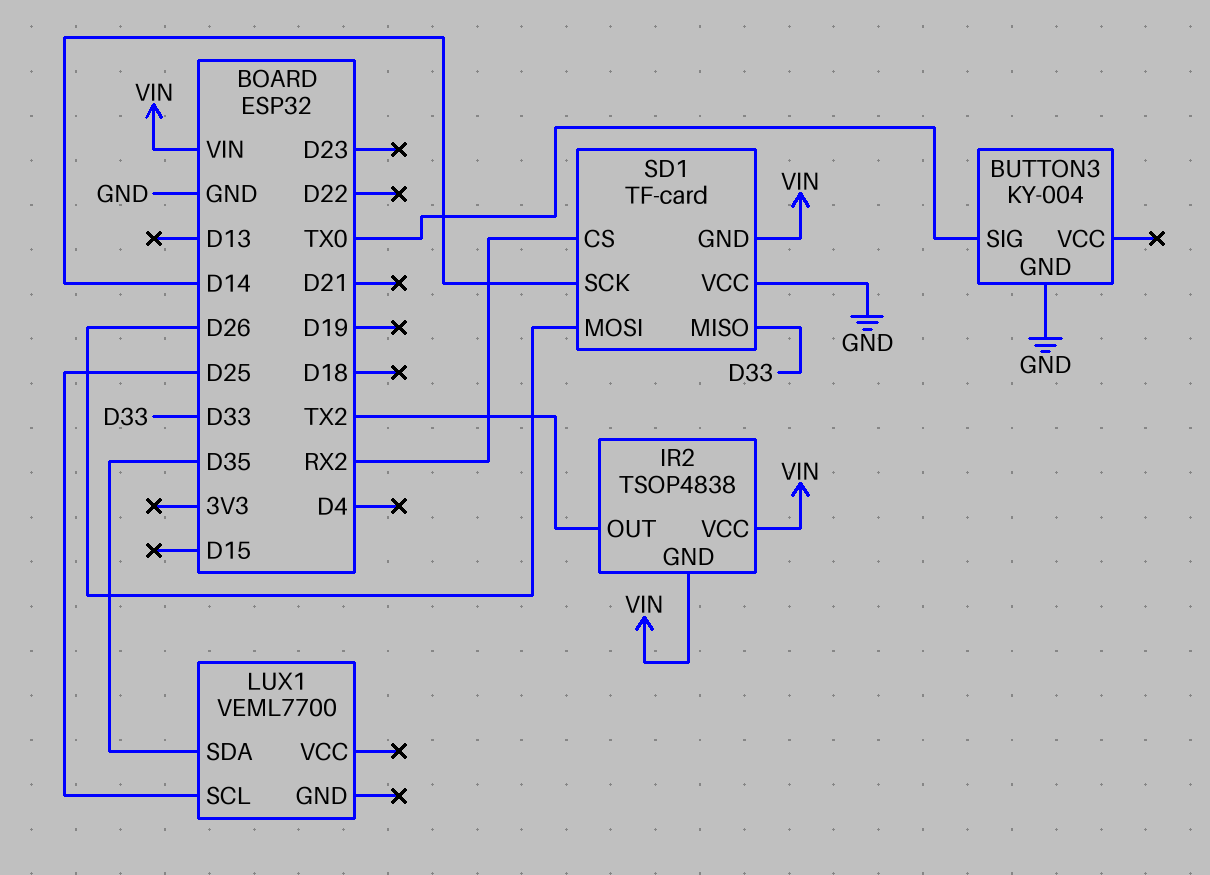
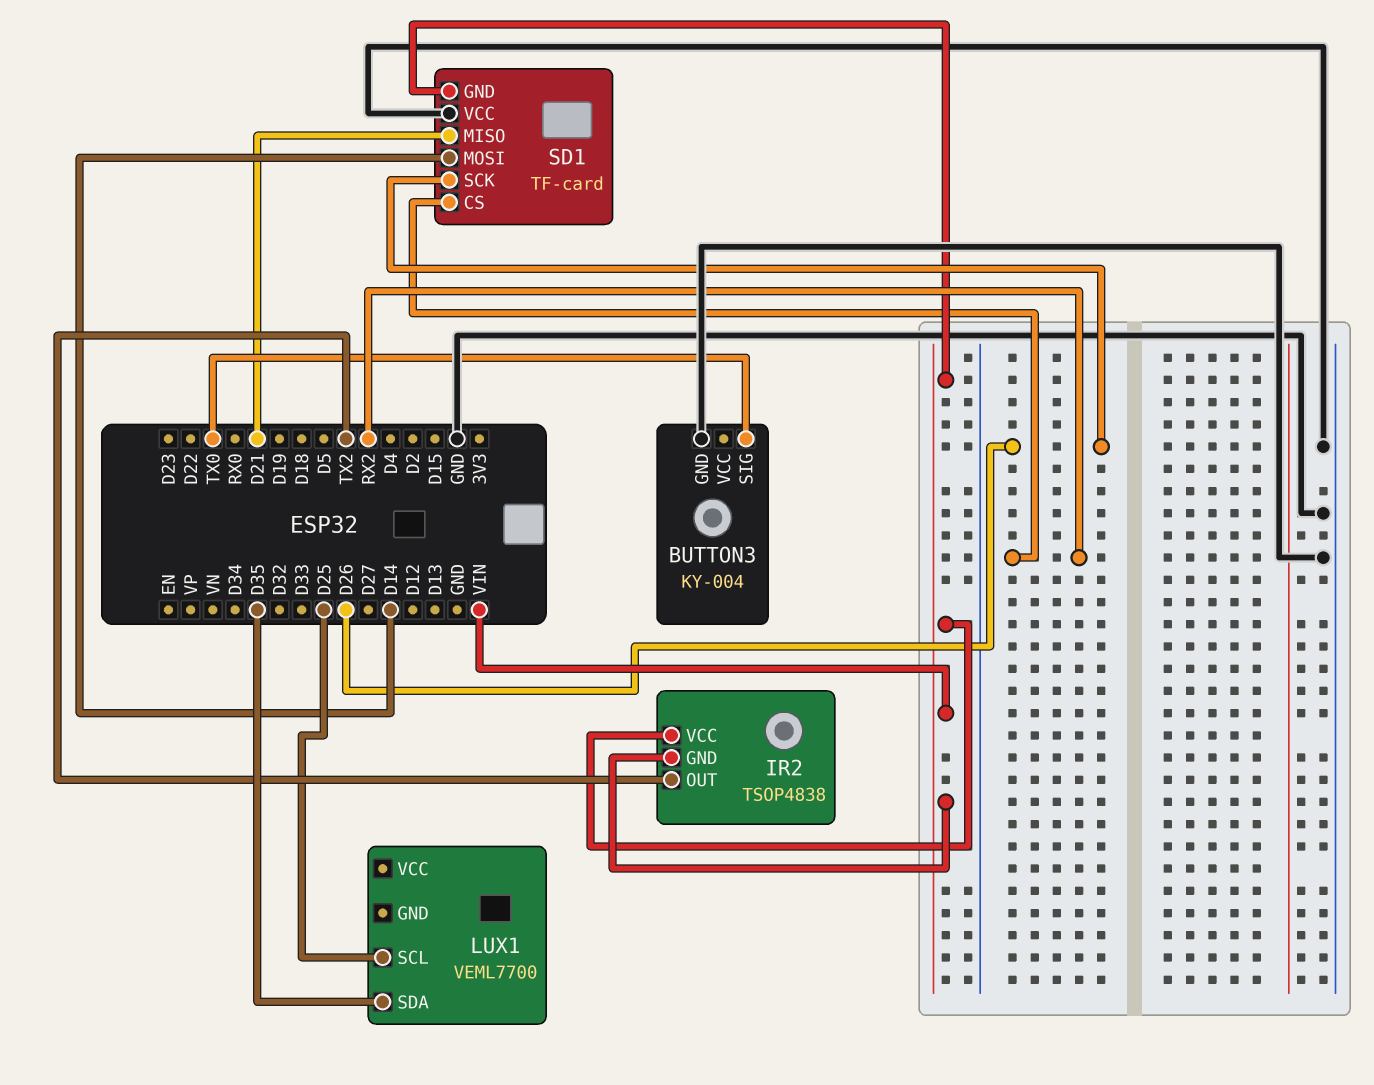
SD1 pin MISO: D33 -> D21
SD1 pin MOSI: D26 -> D14
SD1 pin SCK: D14 -> D26

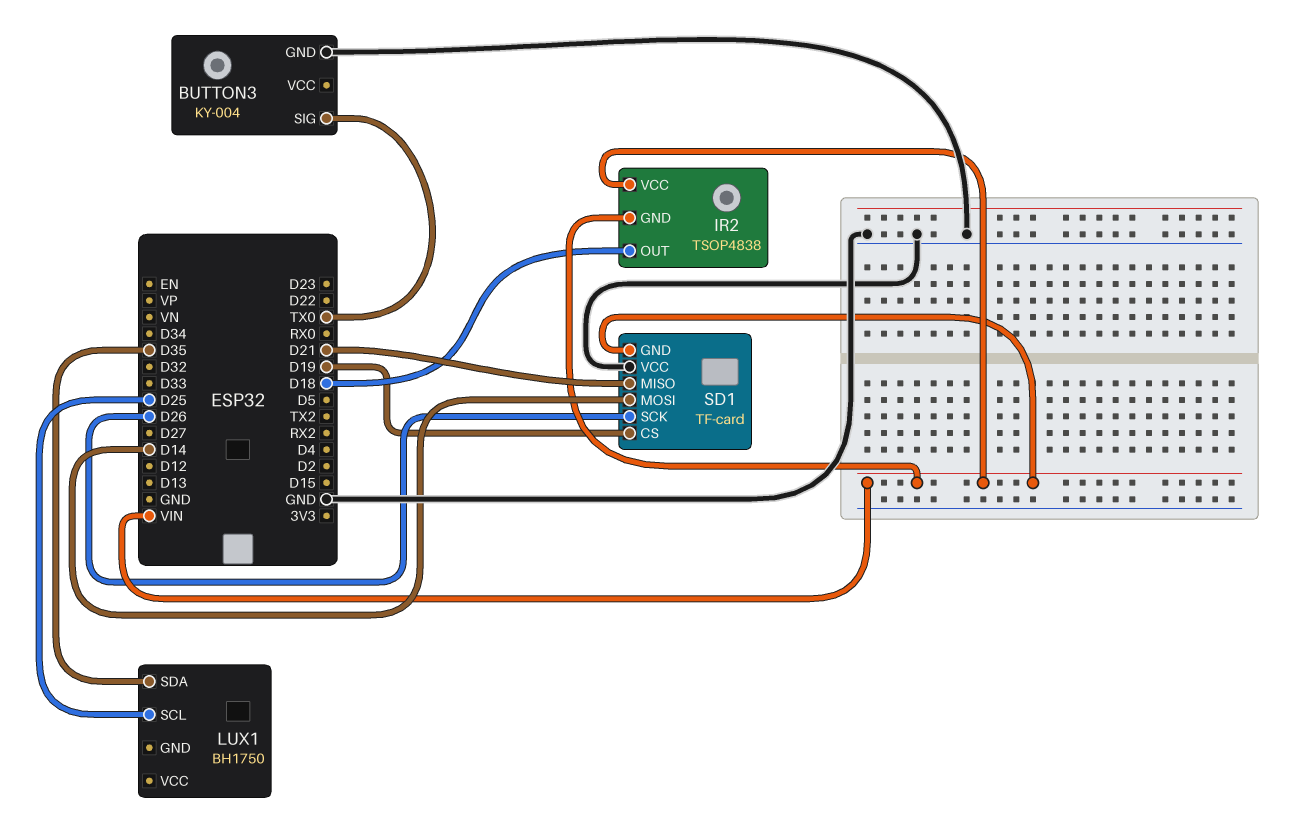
IR2 pin OUT: TX2 -> D18
LUX1: VEML7700 -> BH1750
SD1 pin CS: RX2 -> D19

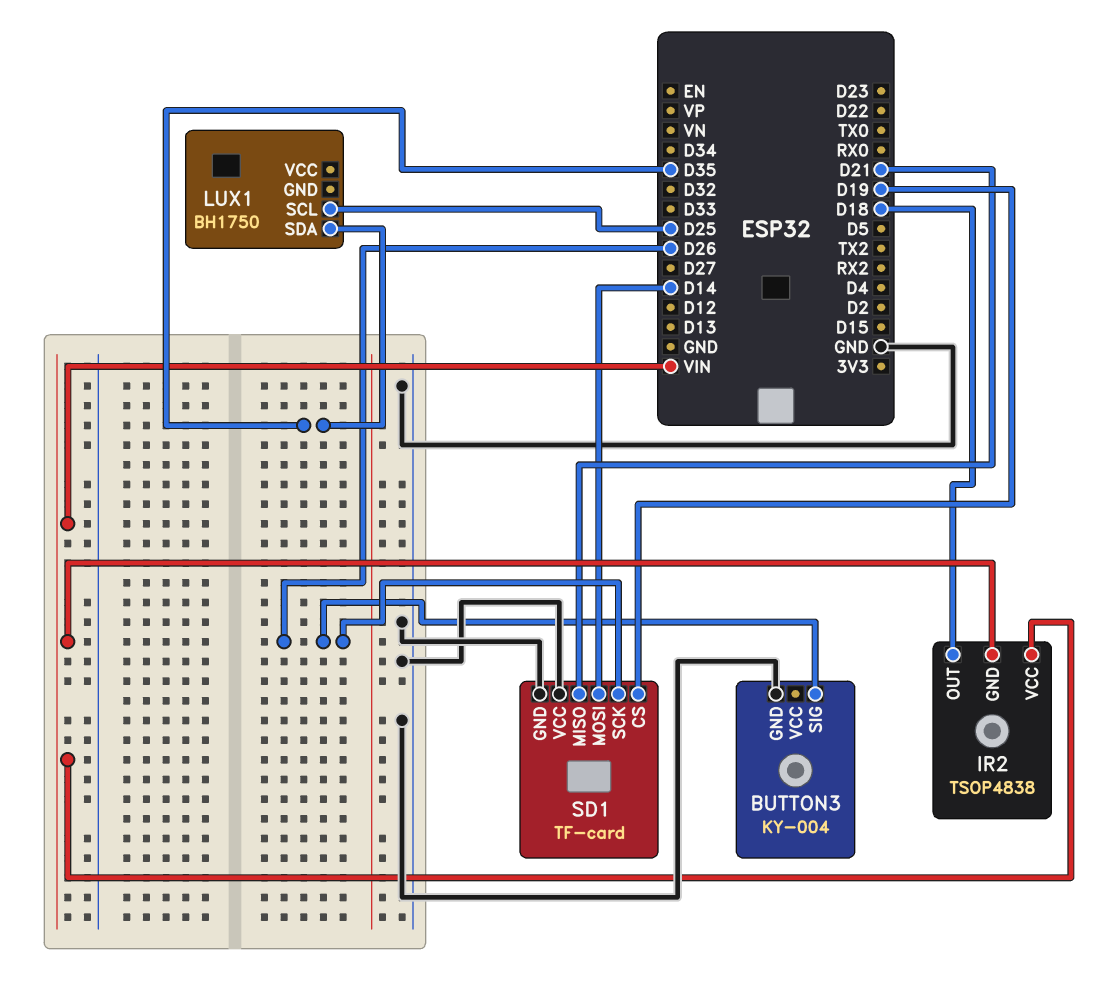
BUTTON3 pin SIG: TX0 -> D26
SD1 pin GND: VIN -> GND

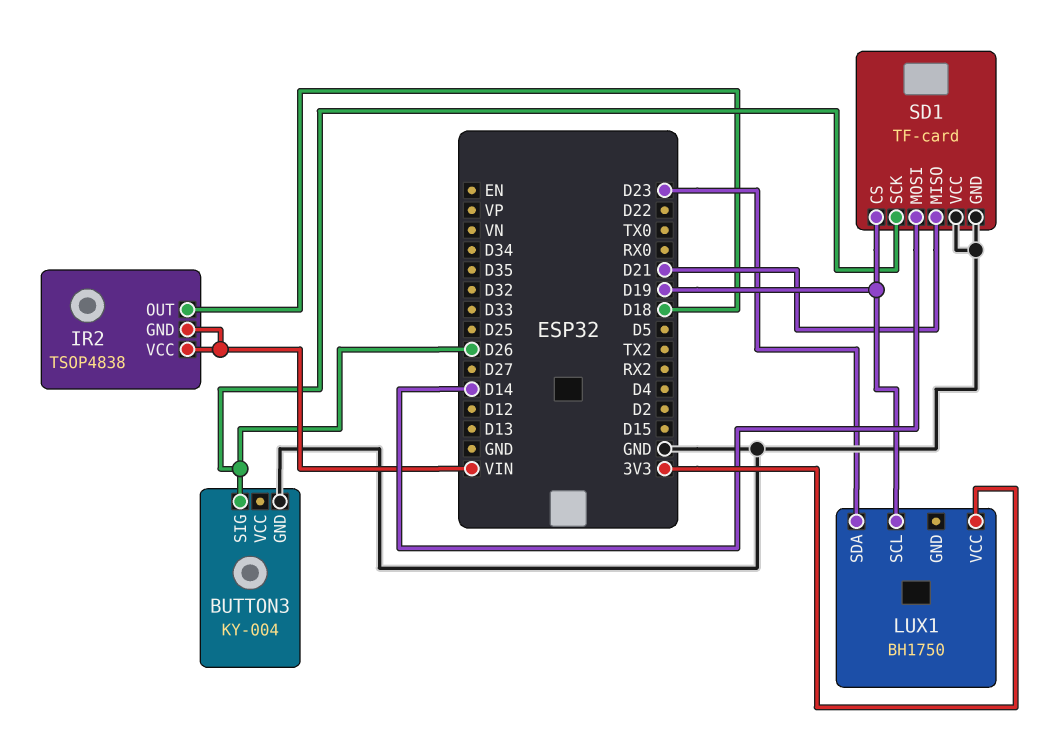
LUX1 pin SCL: D25 -> D19
LUX1 pin SDA: D35 -> D23
LUX1 pin VCC: none -> 3V3

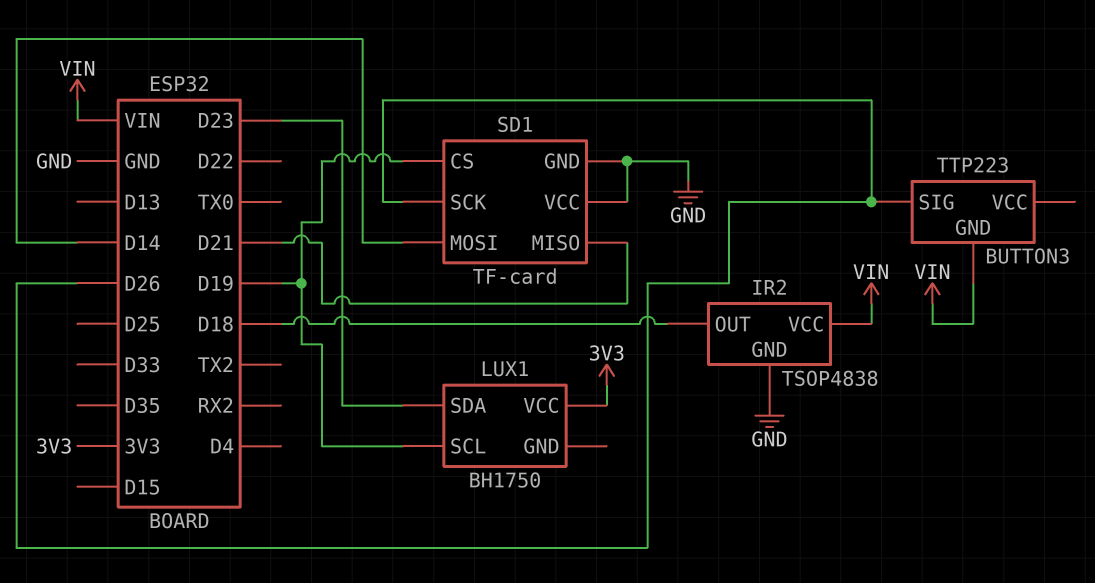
BUTTON3: KY-004 -> TTP223
BUTTON3 pin GND: GND -> VIN
IR2 pin GND: VIN -> GND

